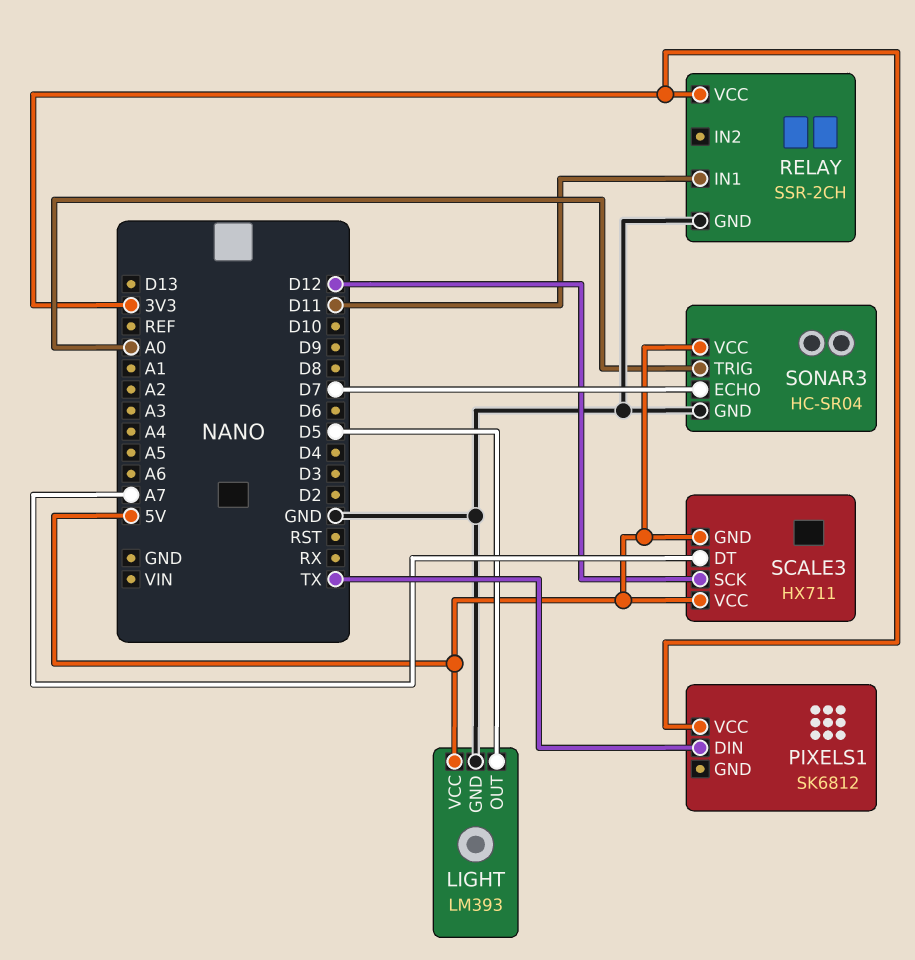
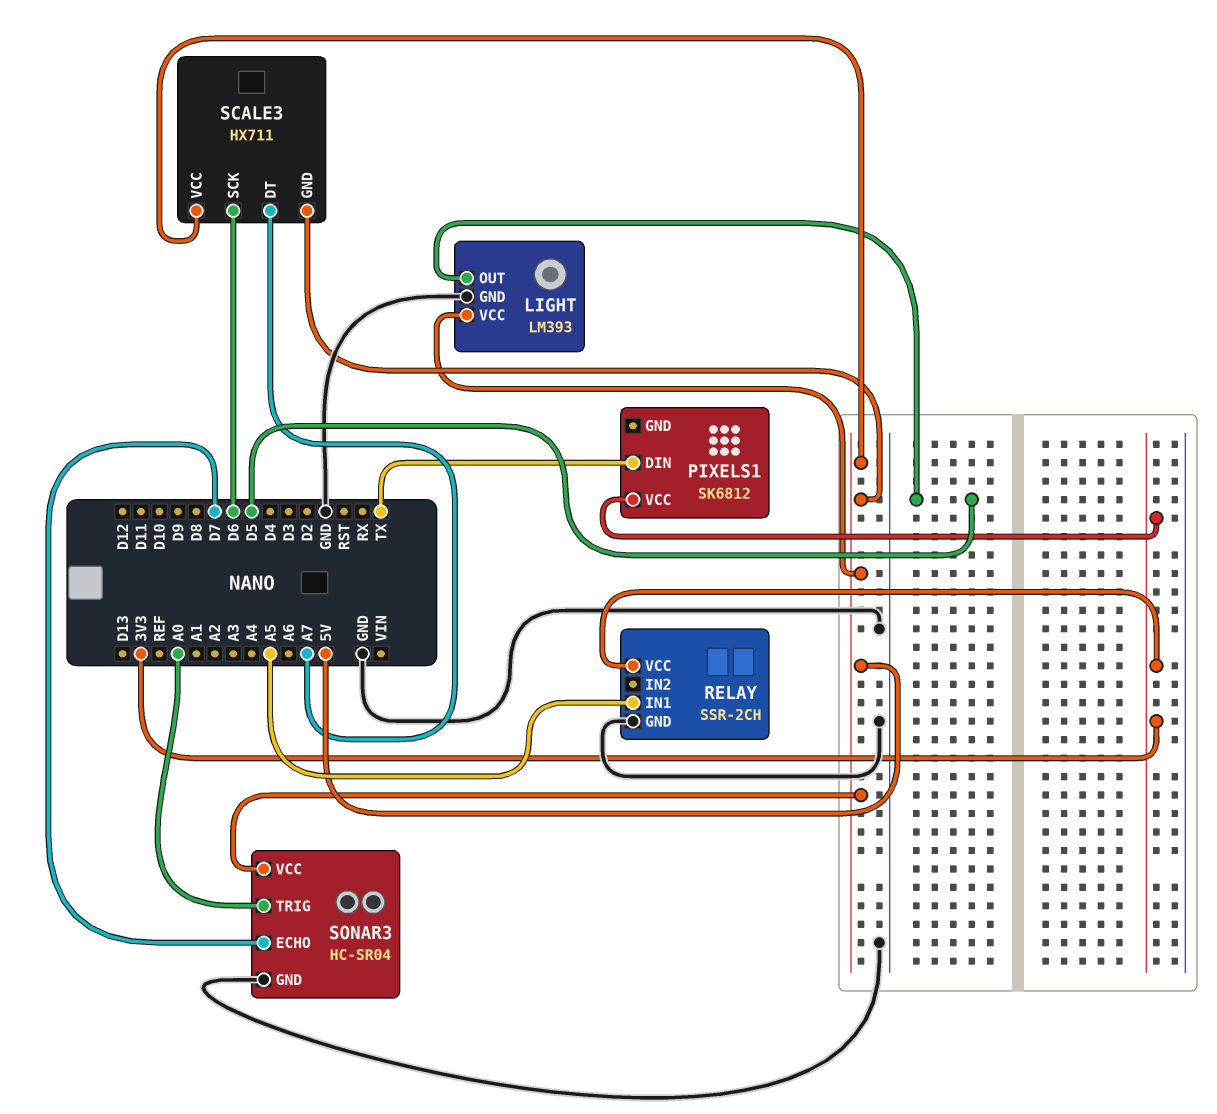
RELAY pin IN1: D11 -> A5
SCALE3 pin SCK: D12 -> D6

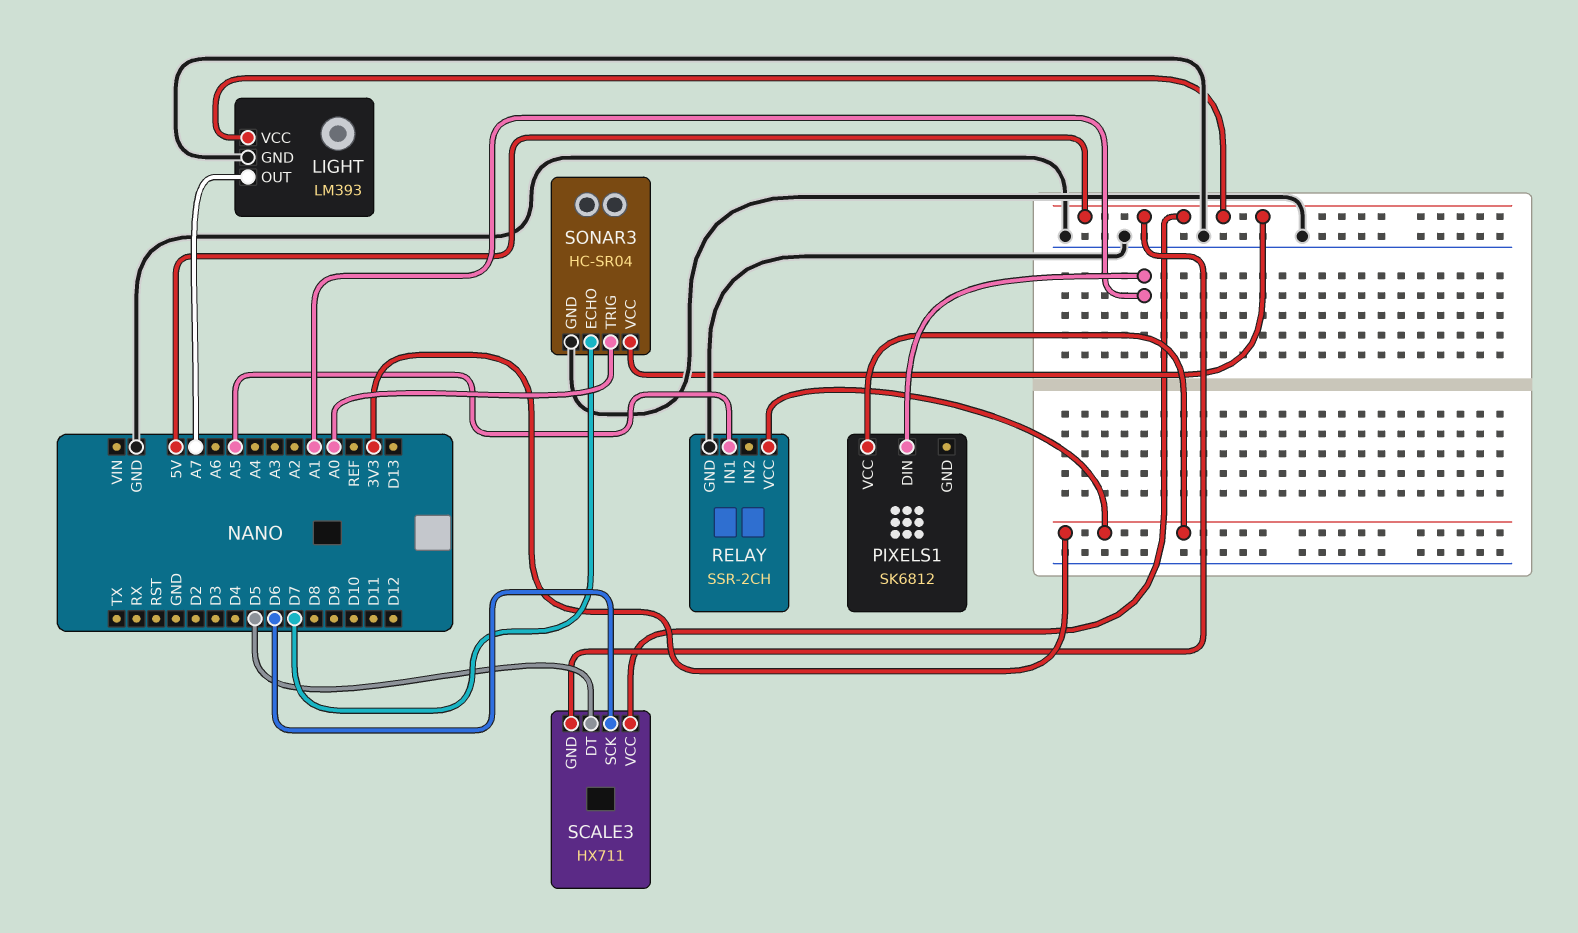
LIGHT pin OUT: D5 -> A7
PIXELS1 pin DIN: TX -> A1
SCALE3 pin DT: A7 -> D5

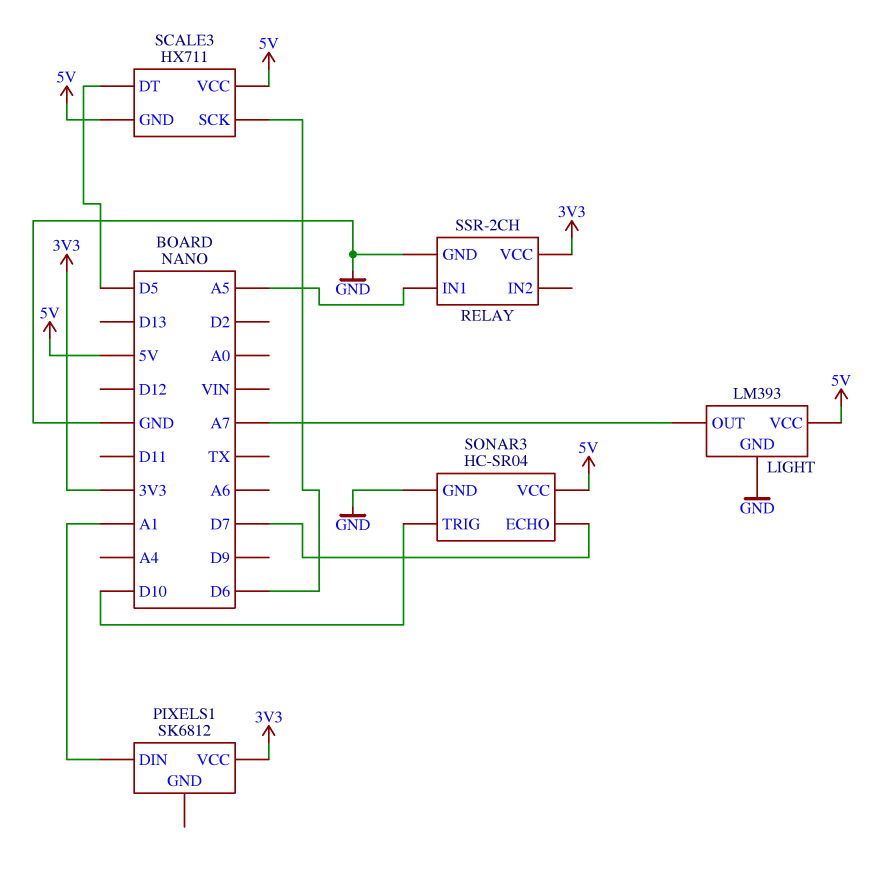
SONAR3 pin TRIG: A0 -> D10

